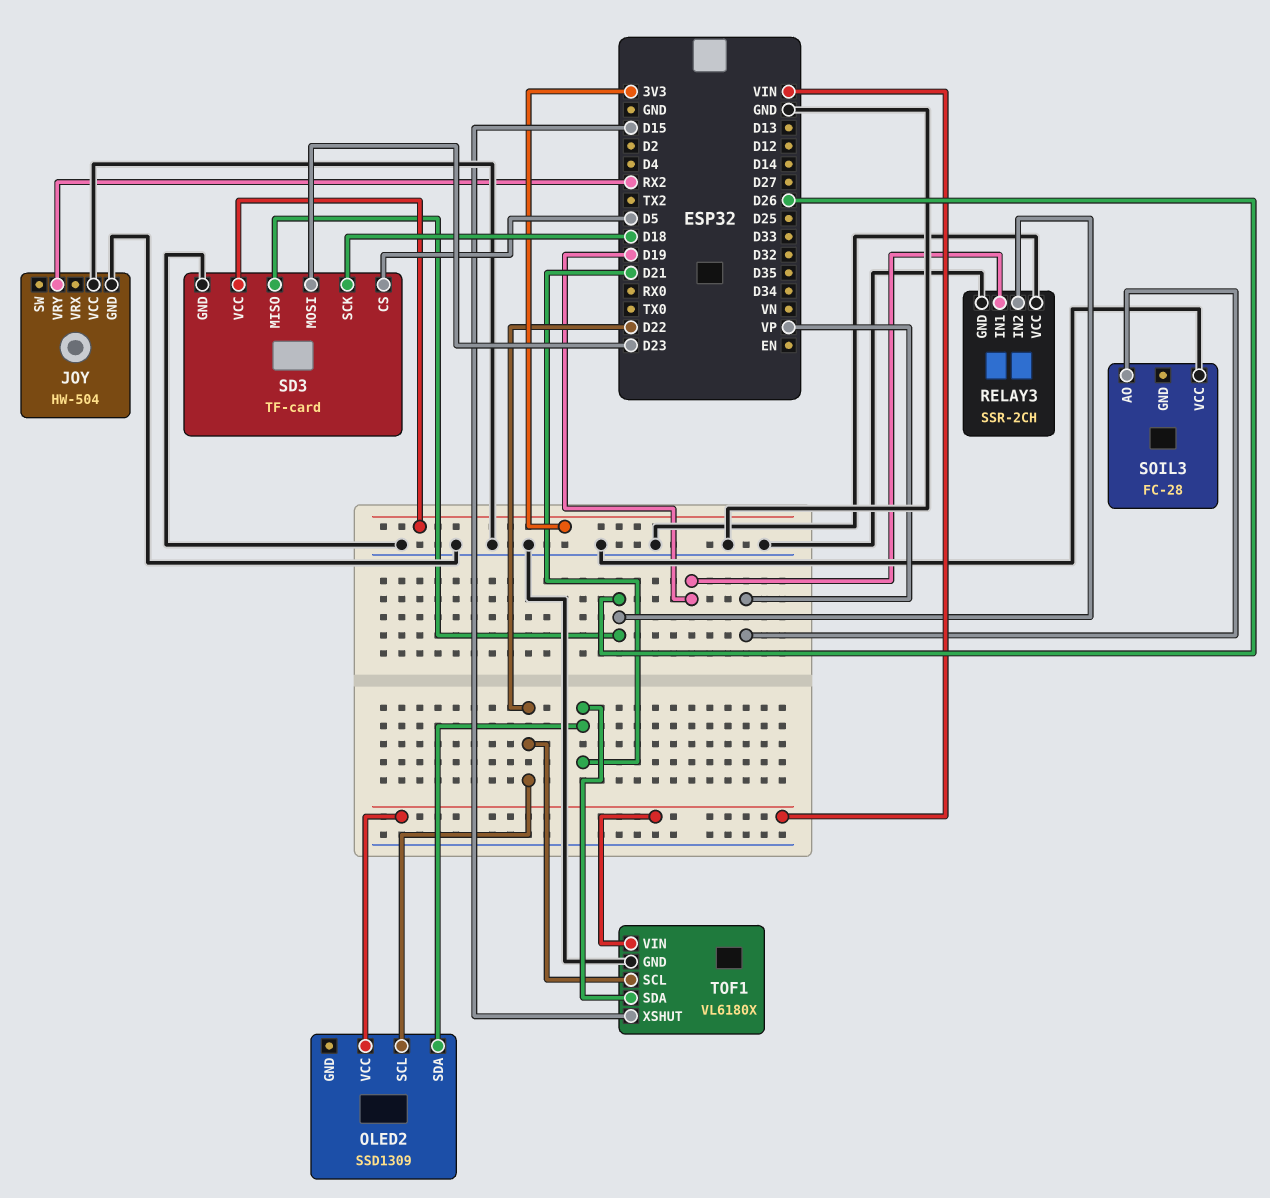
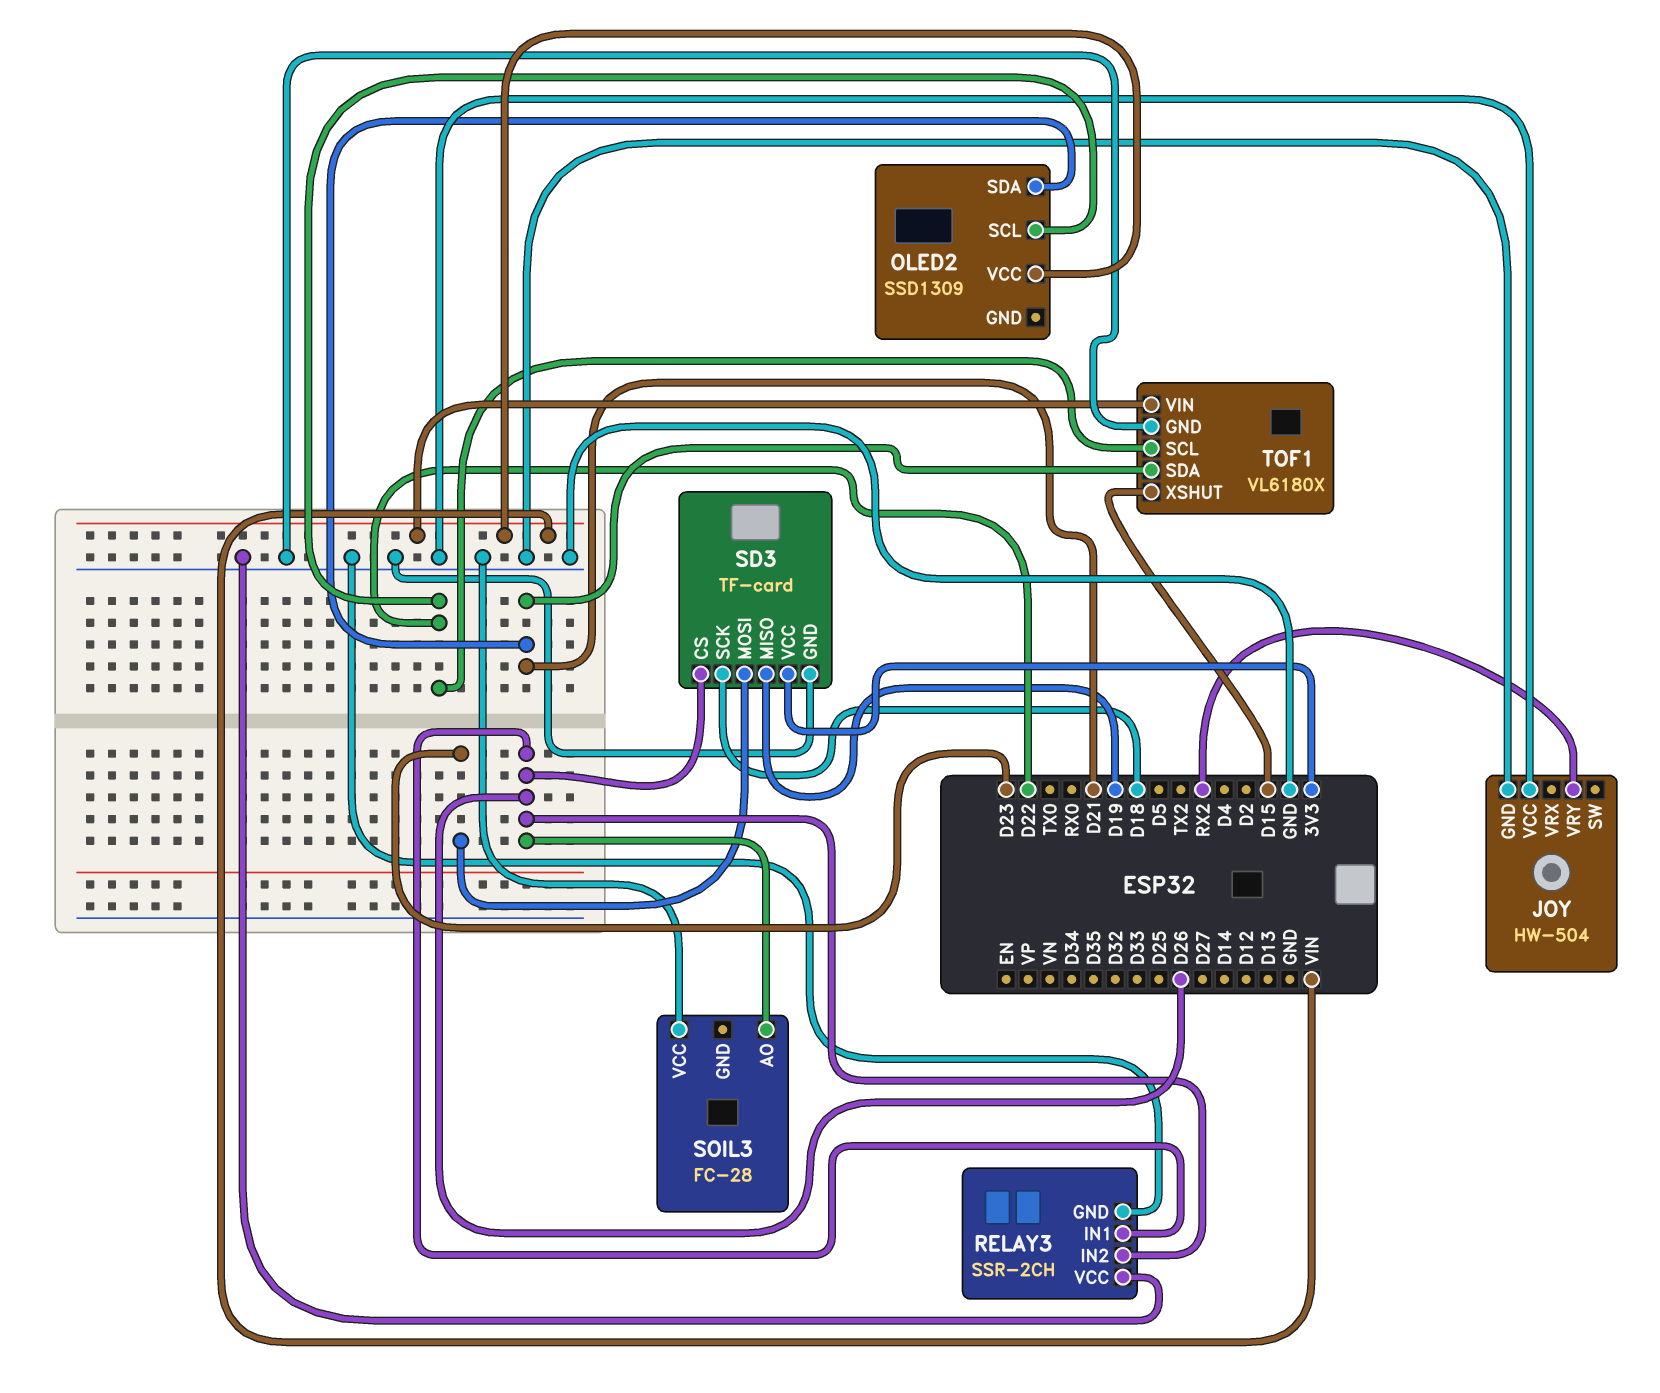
RELAY3 pin IN1: D19 -> D26
SD3 pin CS: D5 -> D26
SD3 pin MISO: D26 -> D19
SOIL3 pin AO: VP -> D26

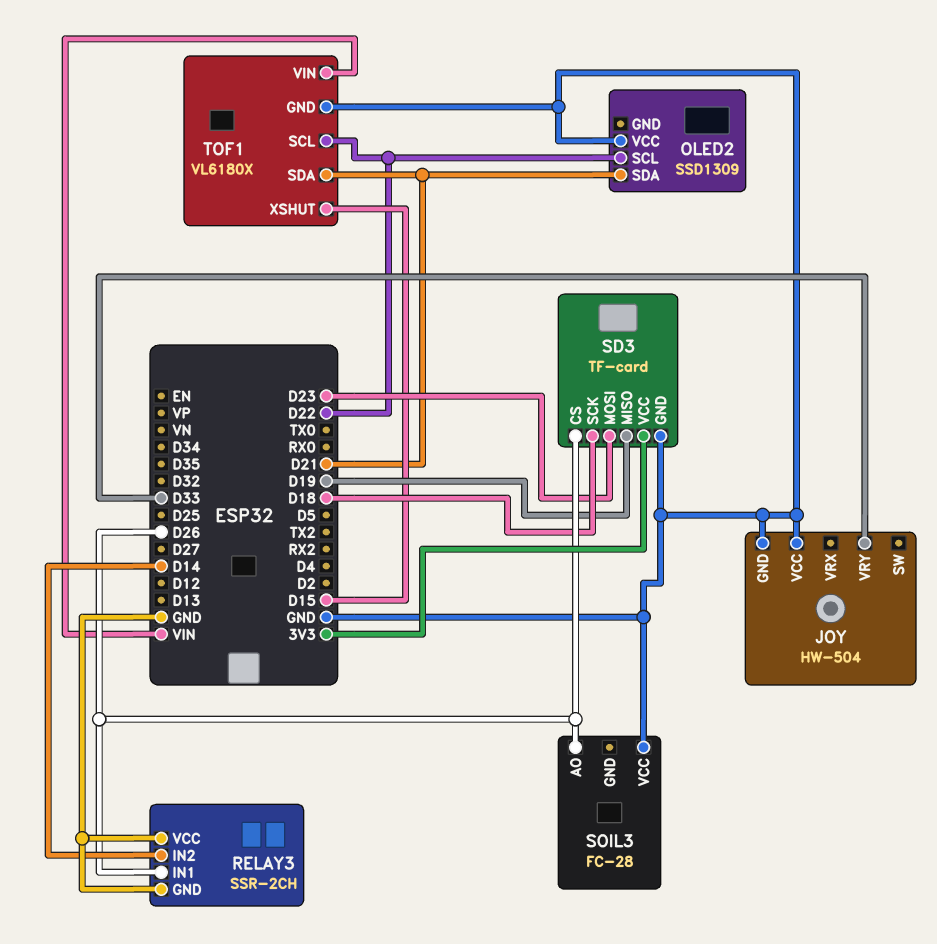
JOY pin VRY: RX2 -> D33
OLED2 pin VCC: VIN -> GND
RELAY3 pin IN2: D26 -> D14

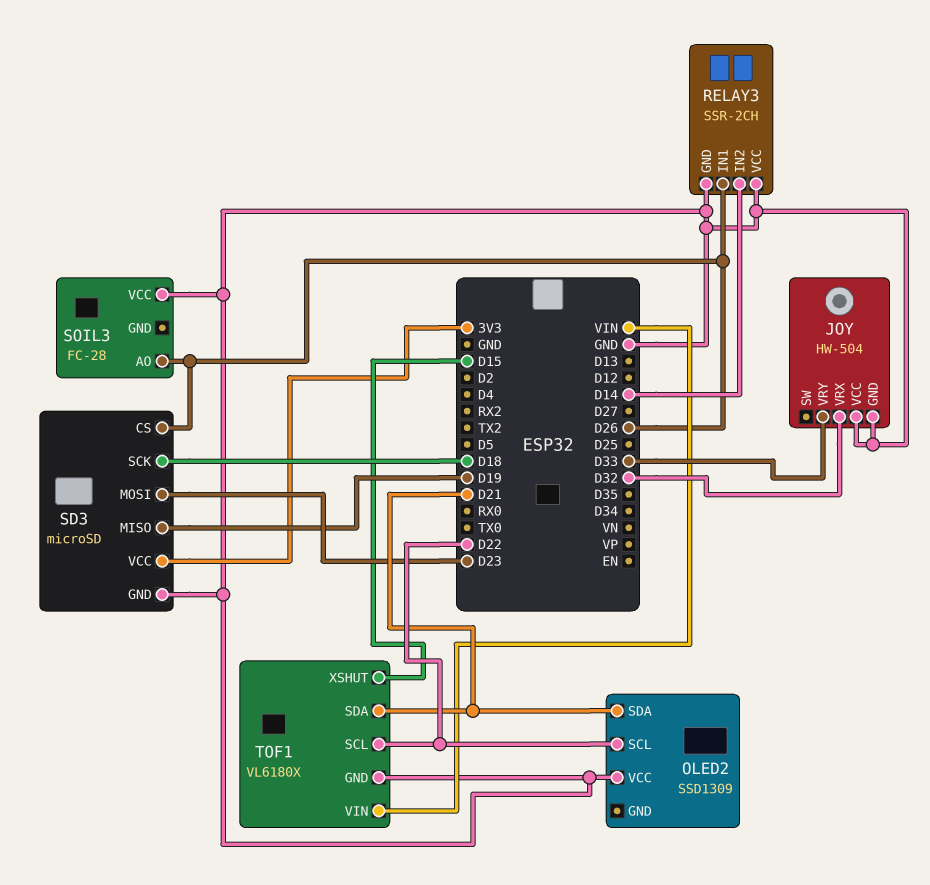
JOY pin VRX: none -> D32
SD3: TF-card -> microSD

